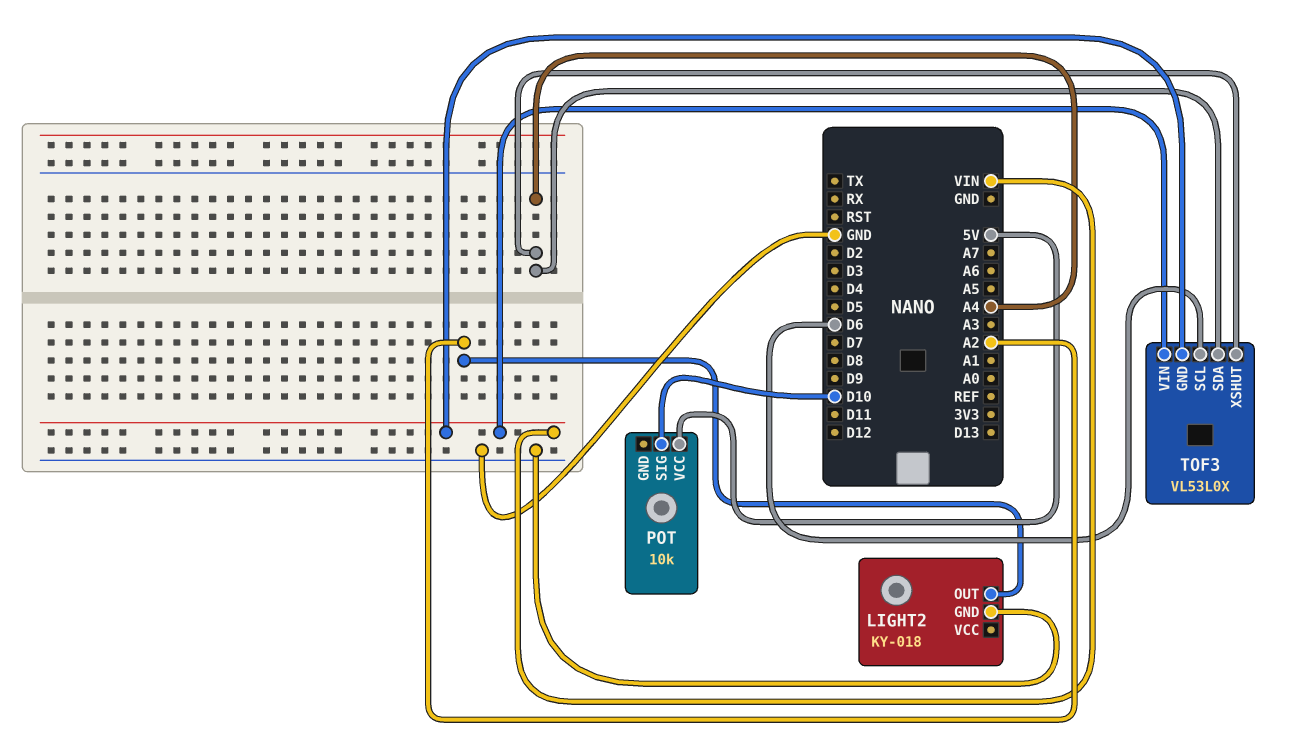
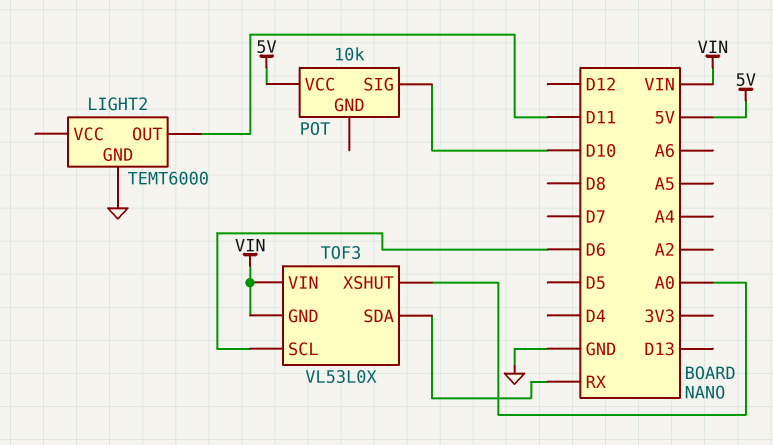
LIGHT2: KY-018 -> TEMT6000
LIGHT2 pin OUT: A2 -> D11
TOF3 pin SDA: A4 -> RX
TOF3 pin XSHUT: A4 -> A0

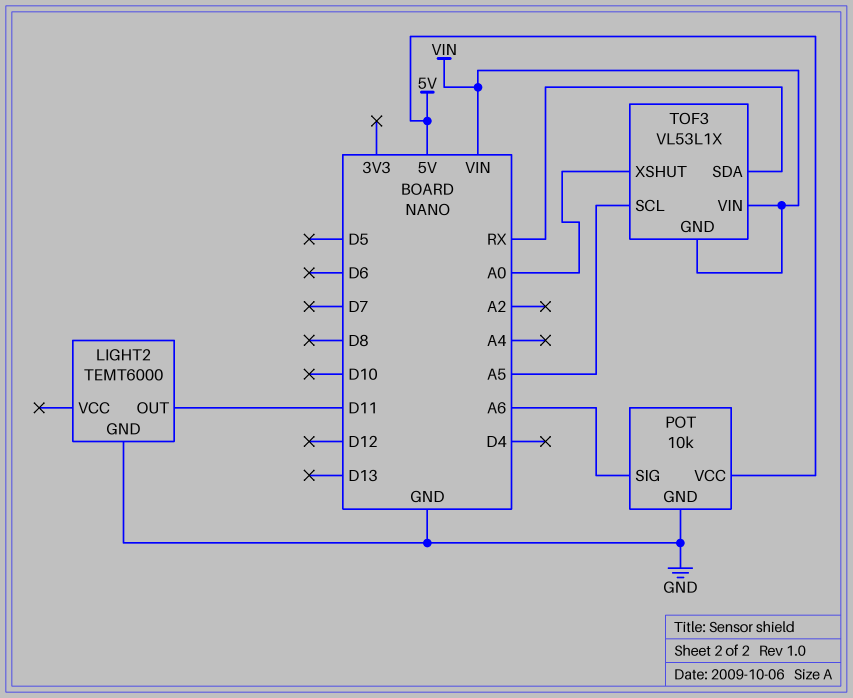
POT pin GND: none -> GND
POT pin SIG: D10 -> A6
TOF3: VL53L0X -> VL53L1X
TOF3 pin SCL: D6 -> A5

